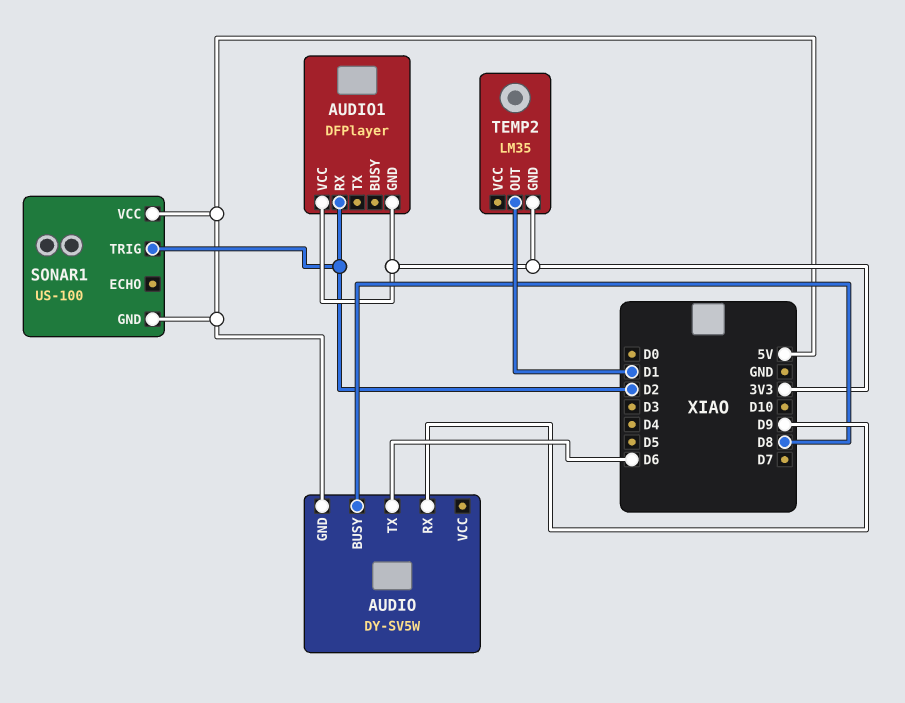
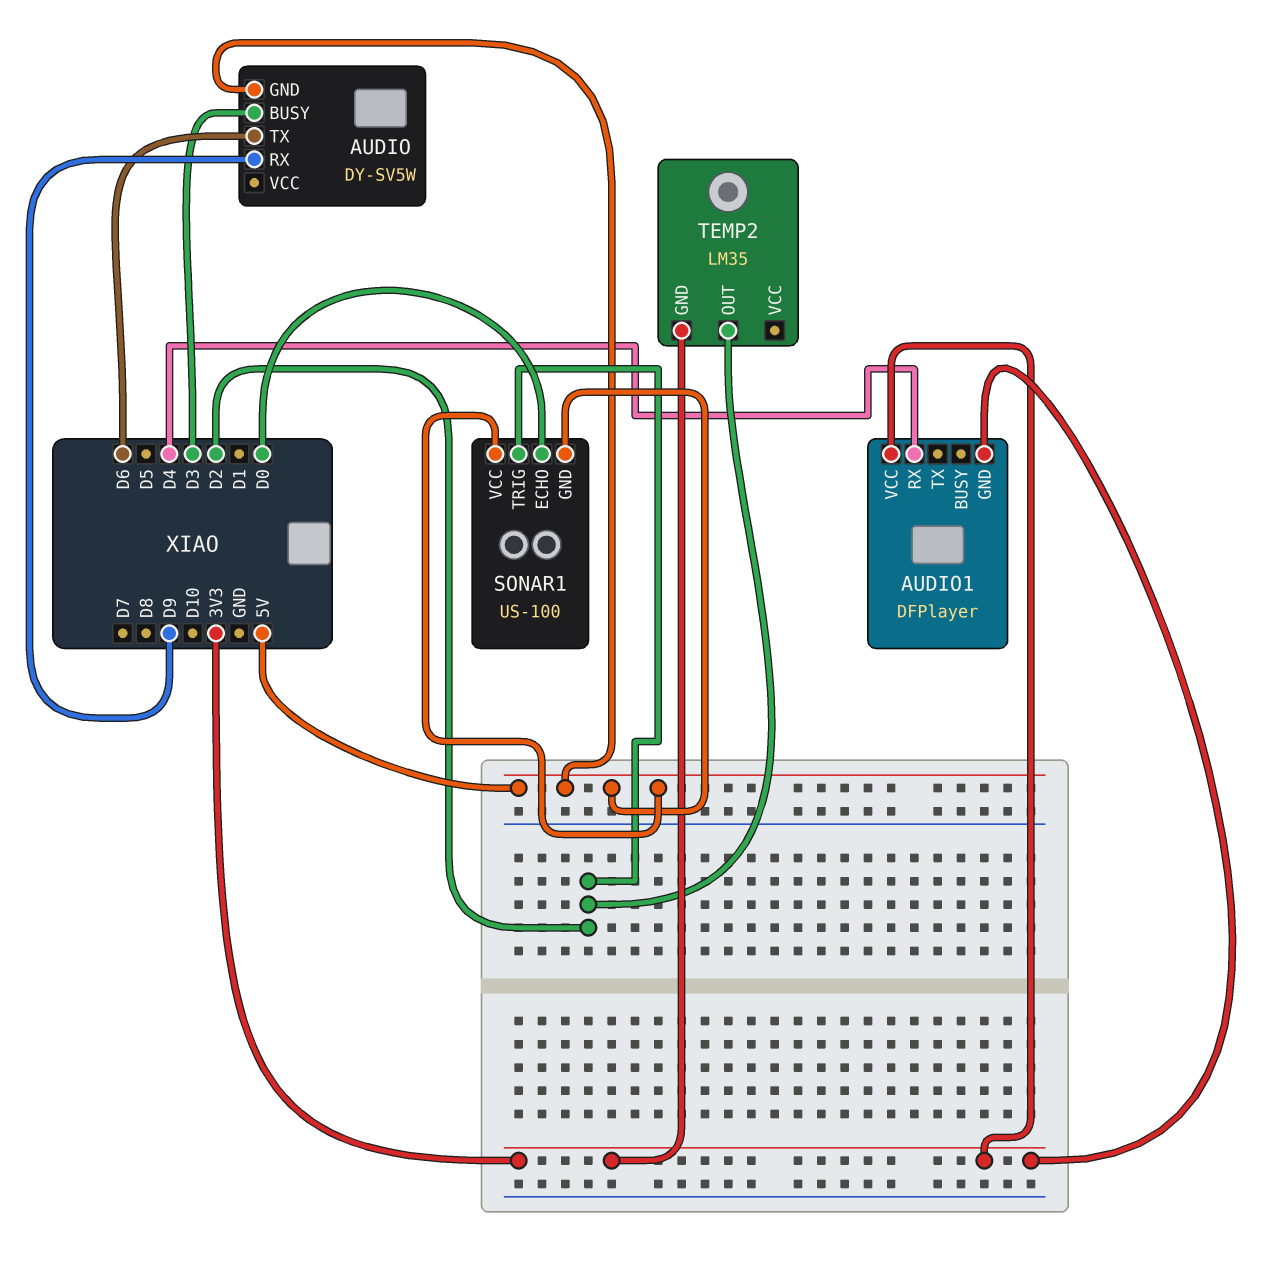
AUDIO pin BUSY: D8 -> D3
AUDIO1 pin RX: D2 -> D4
SONAR1 pin ECHO: none -> D0
TEMP2 pin OUT: D1 -> D2

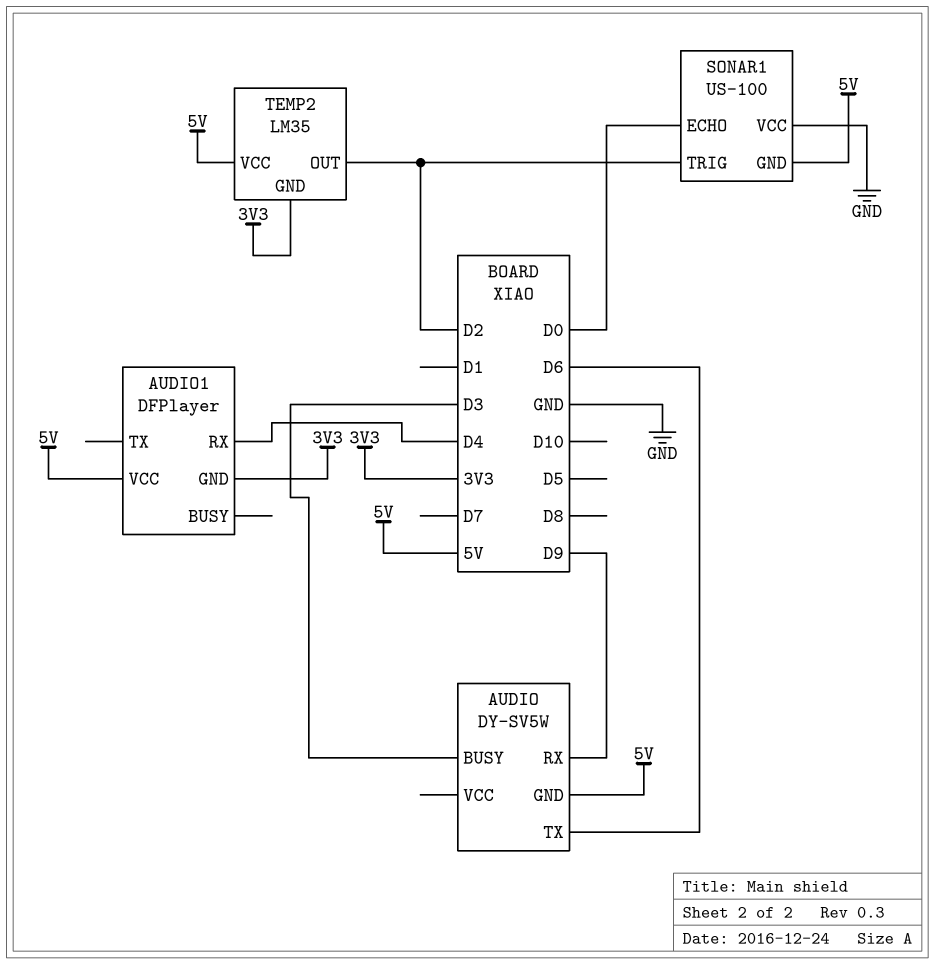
AUDIO1 pin VCC: 3V3 -> 5V
SONAR1 pin VCC: 5V -> GND
TEMP2 pin VCC: none -> 5V

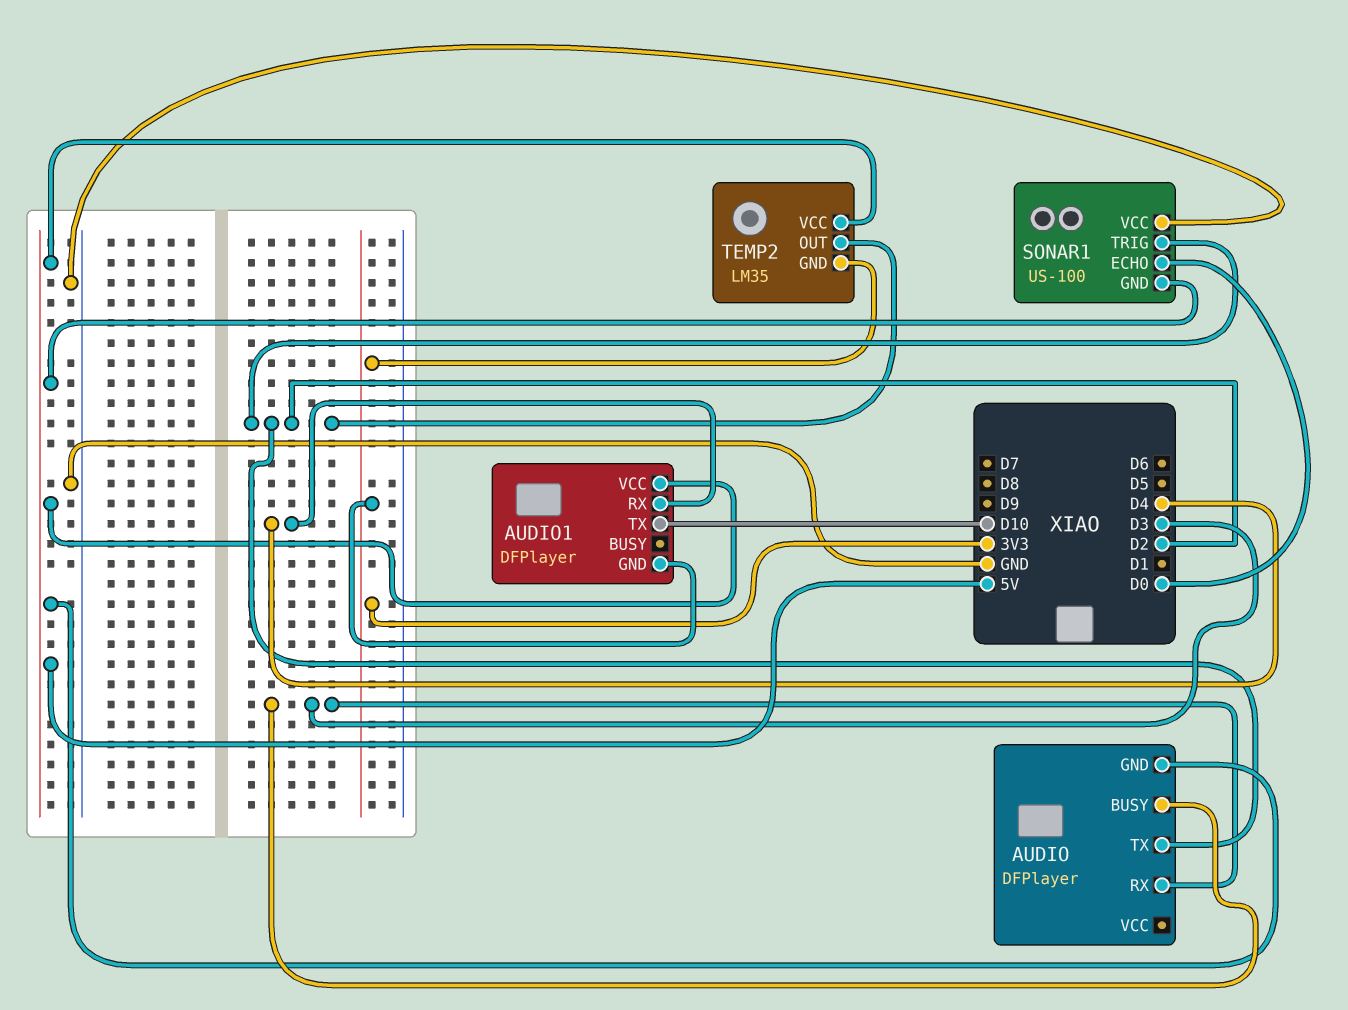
AUDIO: DY-SV5W -> DFPlayer
AUDIO pin RX: D9 -> D3
AUDIO pin TX: D6 -> D2
AUDIO1 pin TX: none -> D10

